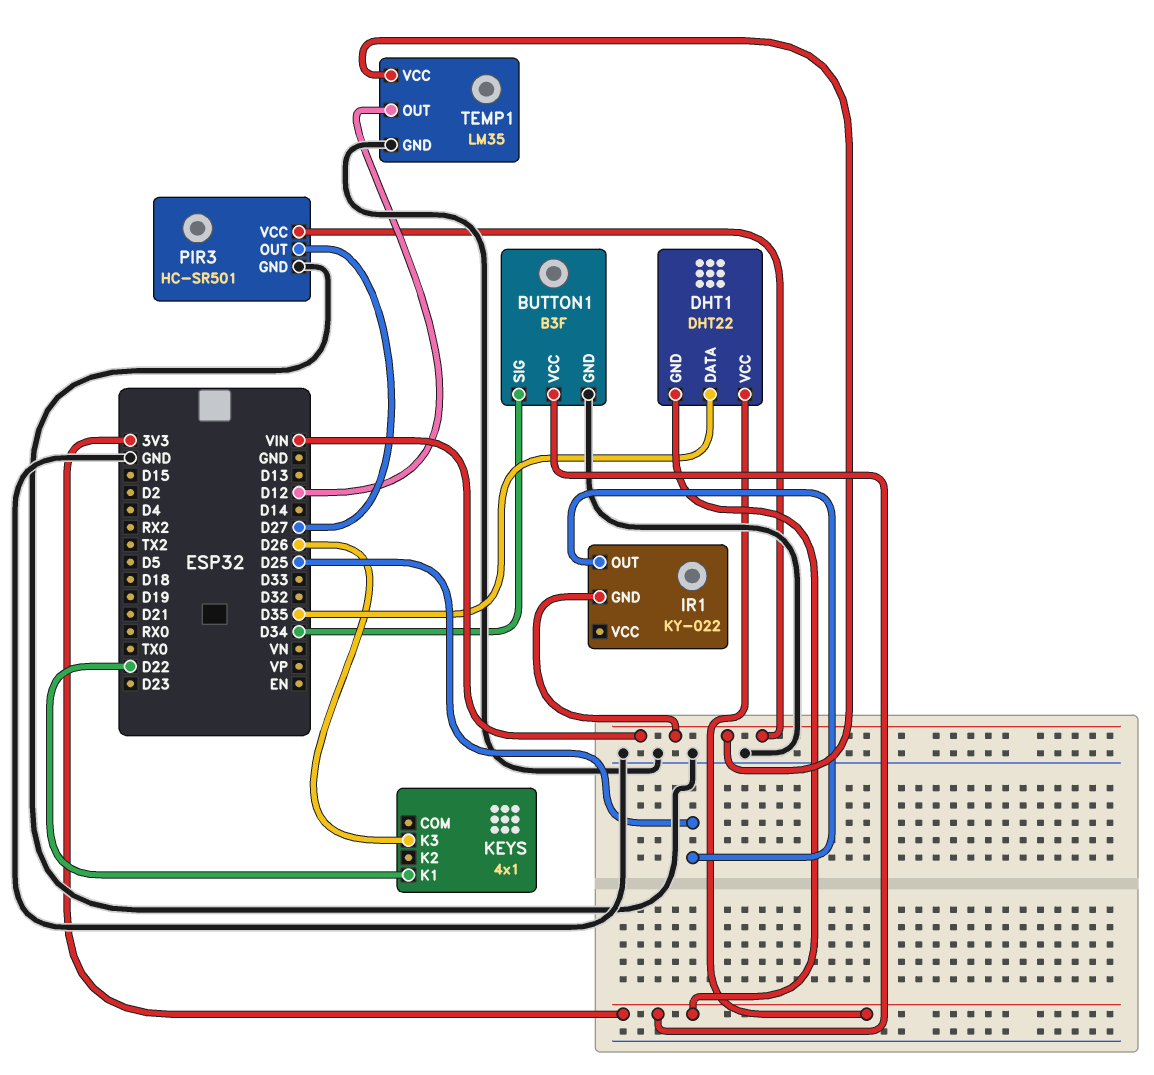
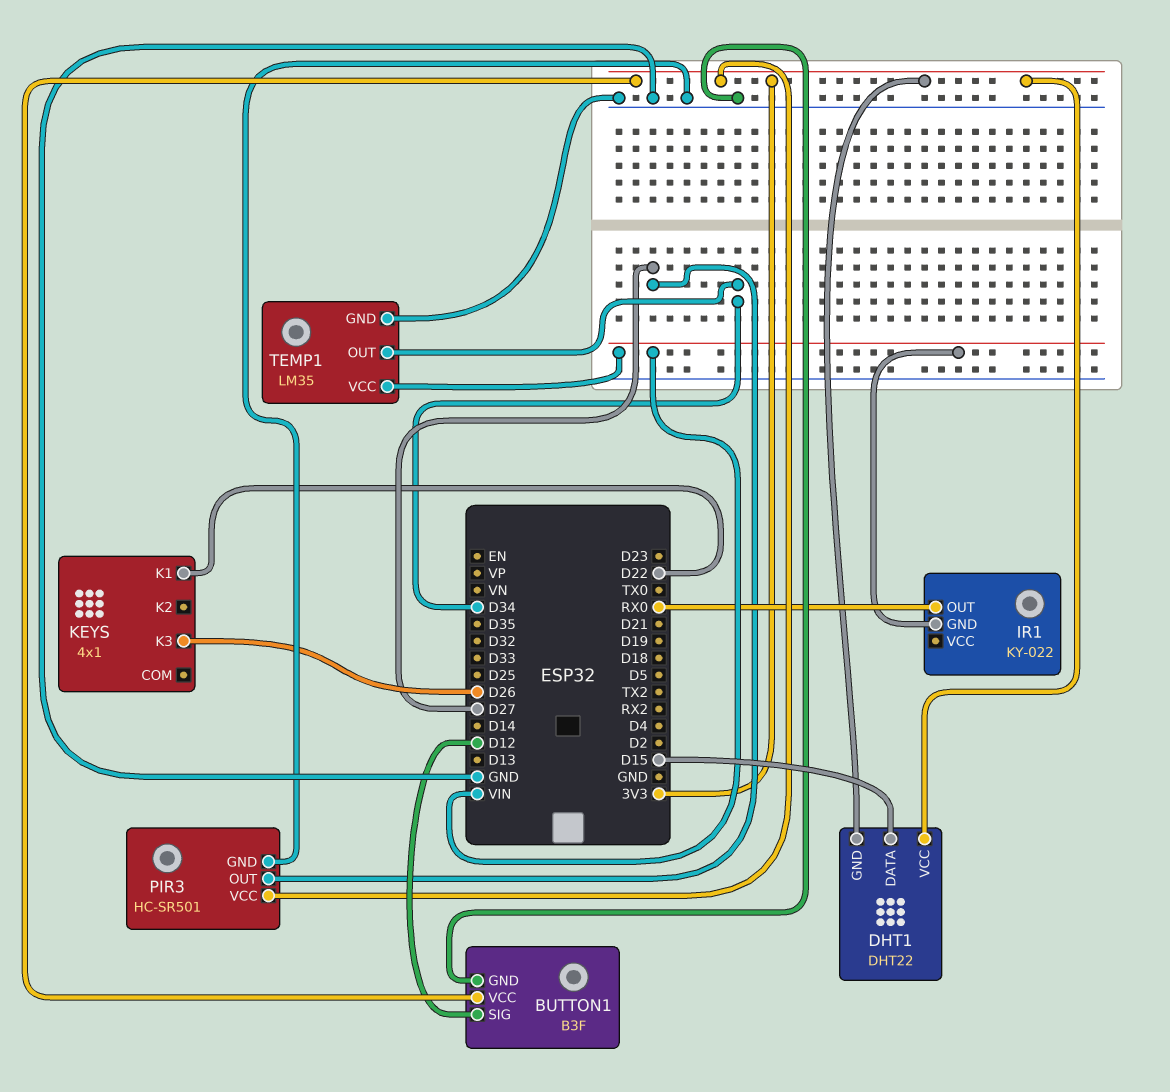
BUTTON1 pin SIG: D34 -> D12
DHT1 pin DATA: D35 -> D15
IR1 pin OUT: D25 -> RX0
PIR3 pin VCC: VIN -> 3V3
TEMP1 pin OUT: D12 -> D34

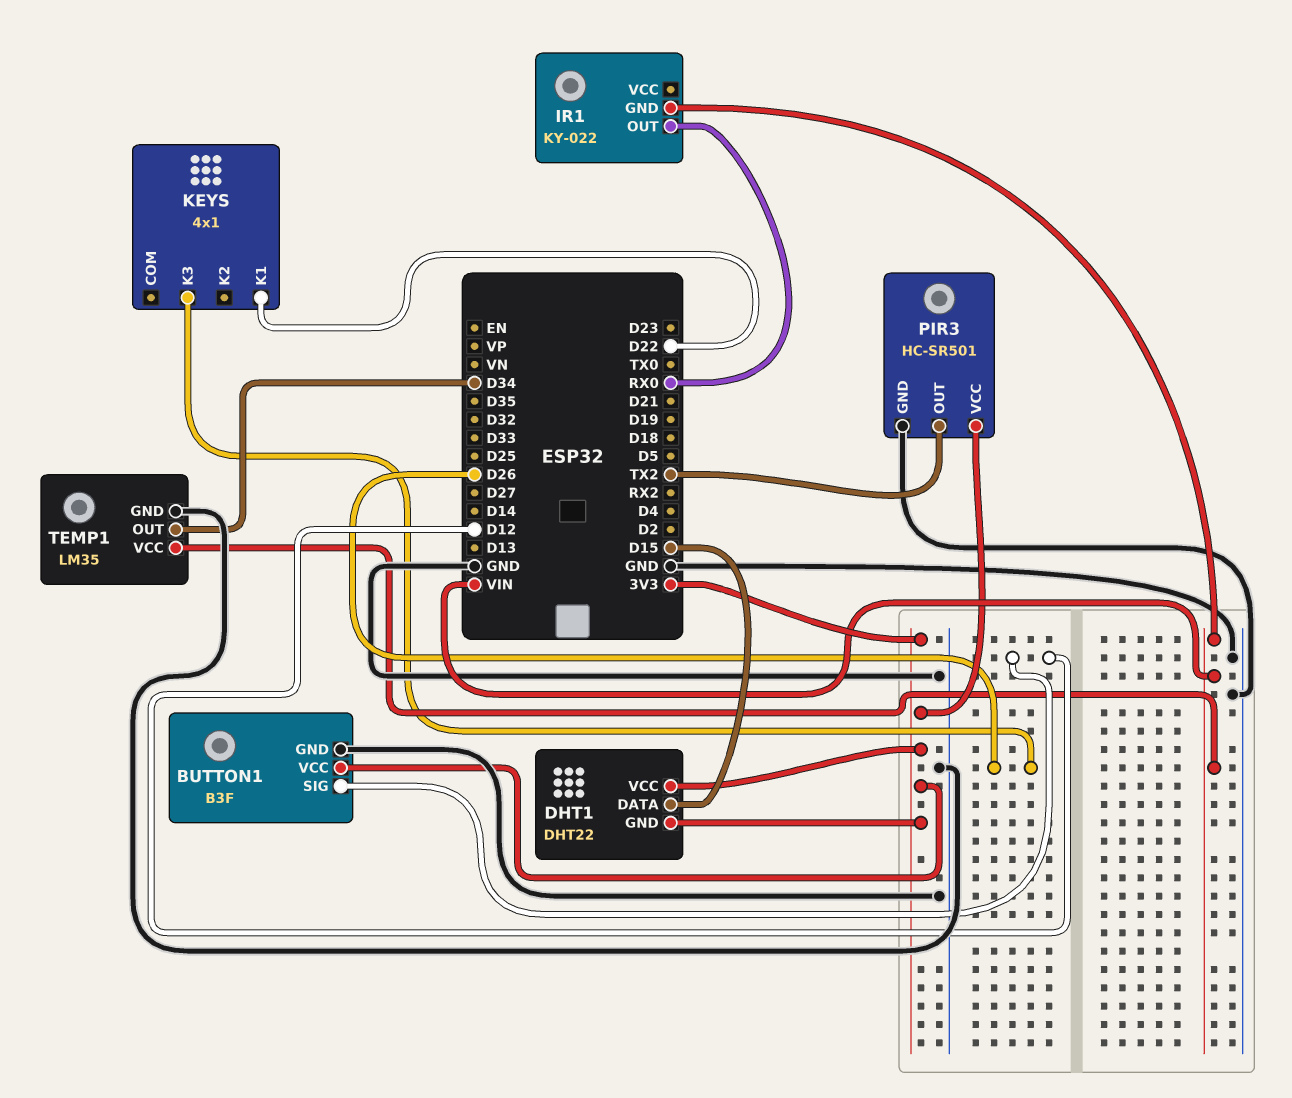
PIR3 pin OUT: D27 -> TX2

